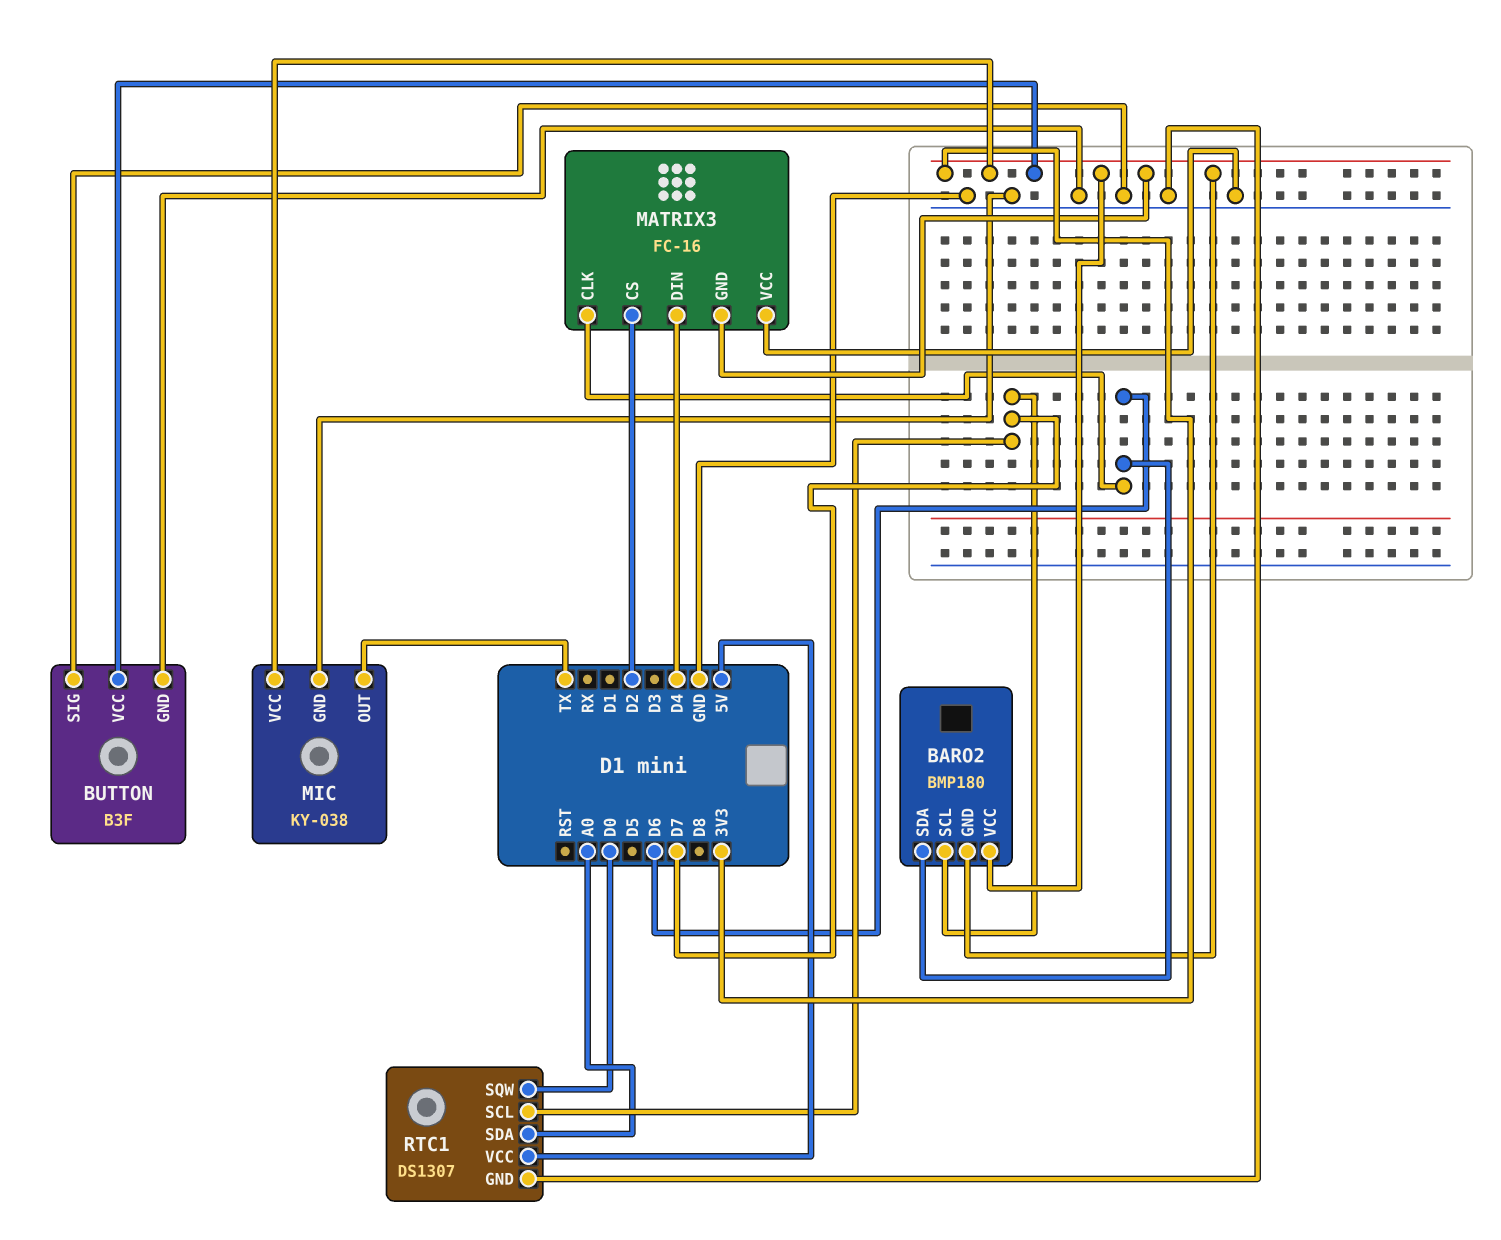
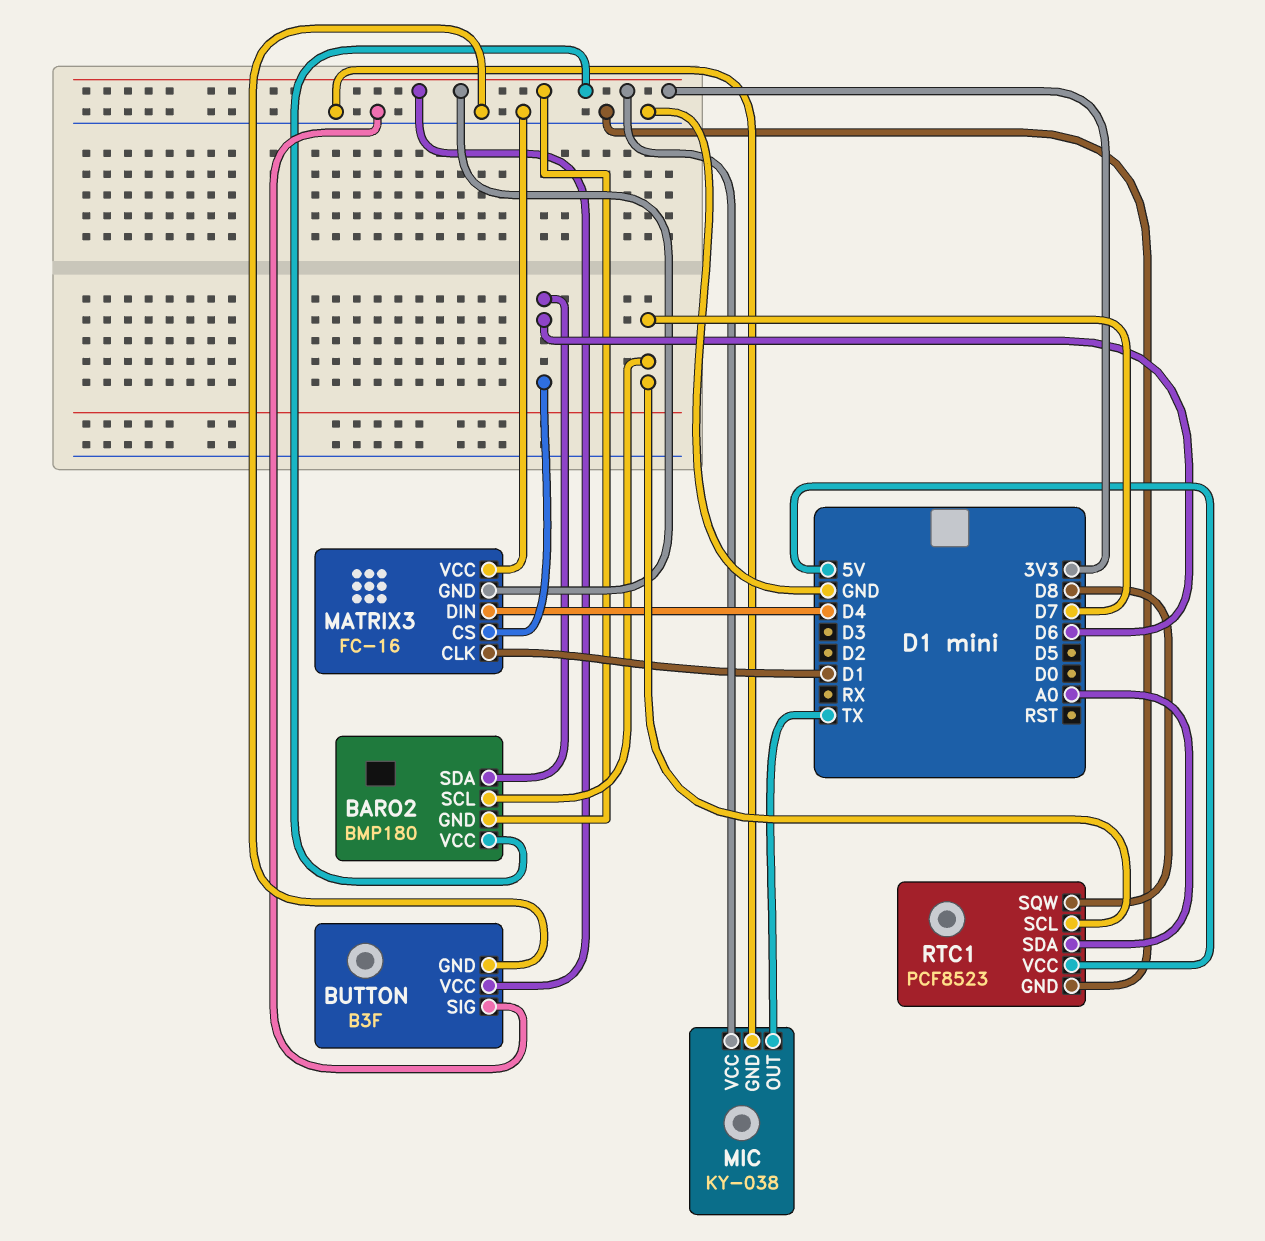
MATRIX3 pin CLK: D6 -> D1
MATRIX3 pin CS: D2 -> D6
RTC1: DS1307 -> PCF8523
RTC1 pin SQW: D0 -> D8

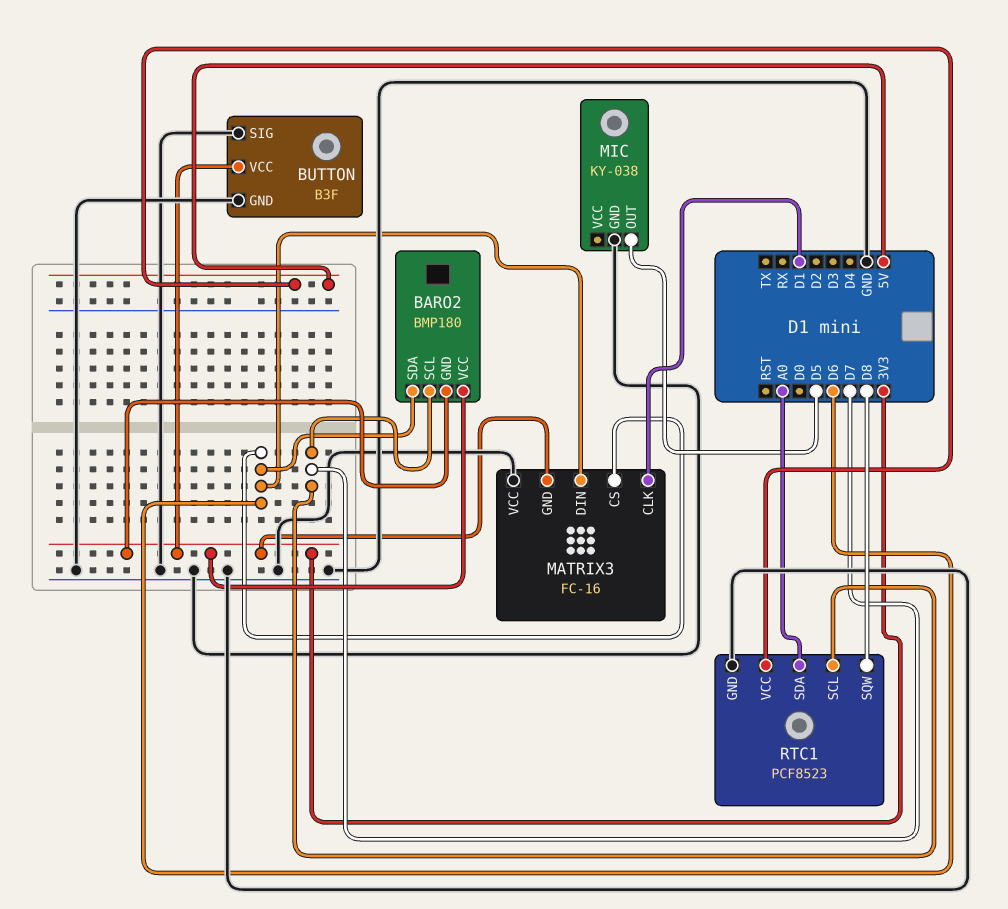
MATRIX3 pin DIN: D4 -> D6
MIC pin OUT: TX -> D5
MIC pin VCC: 3V3 -> none

